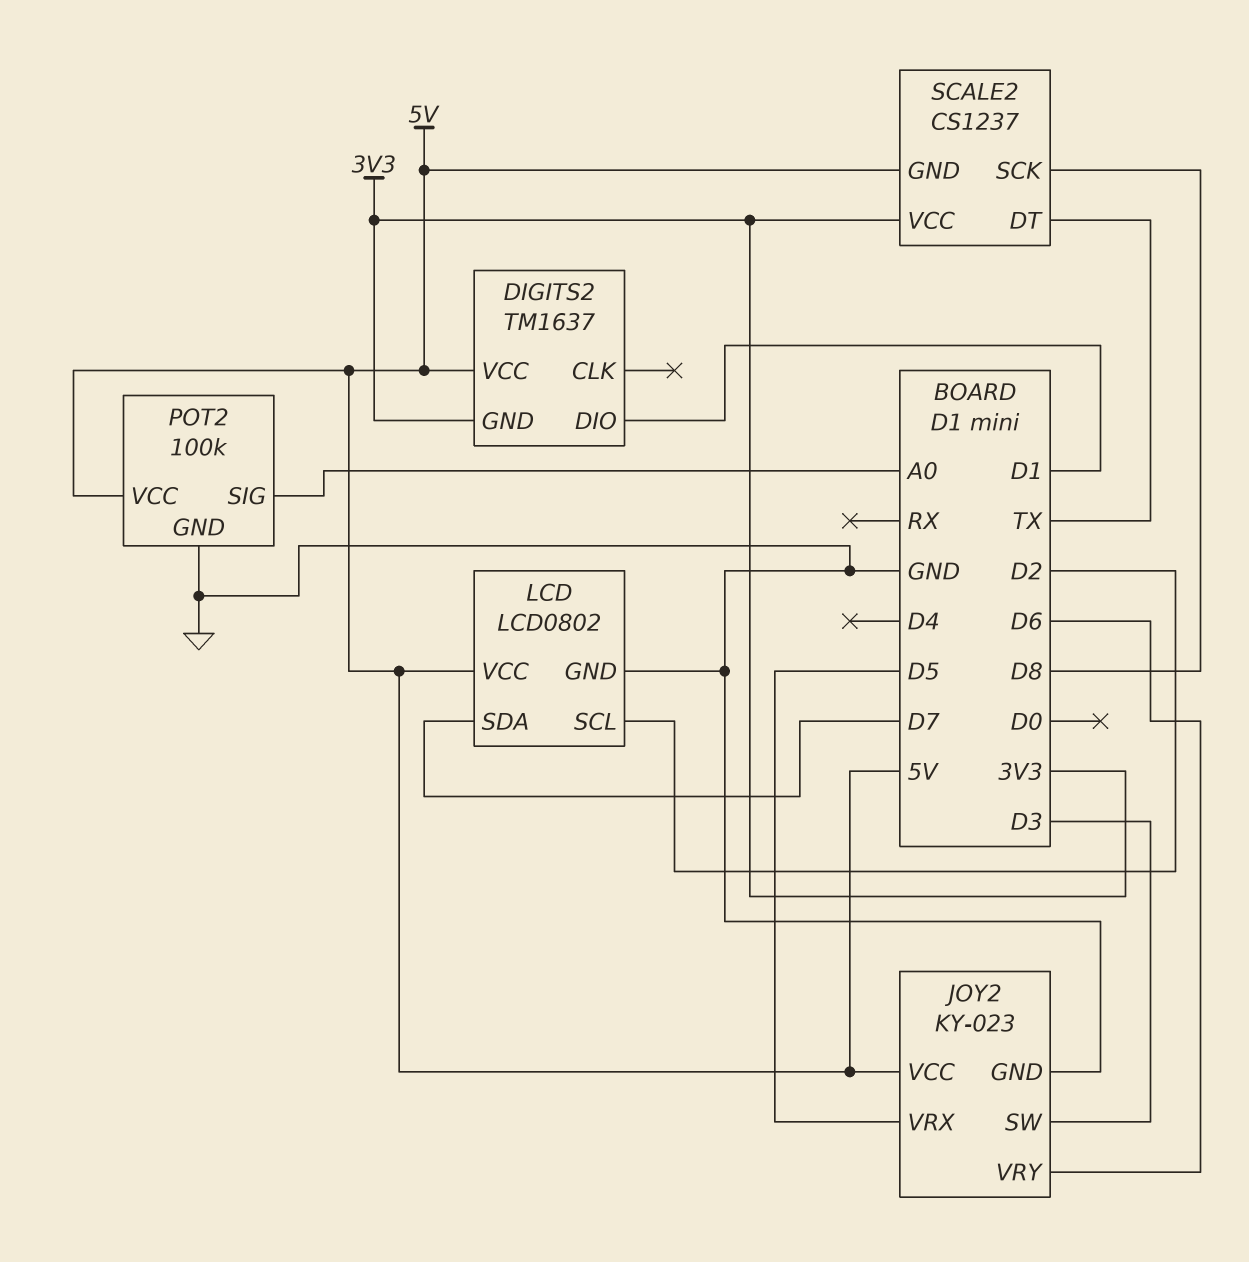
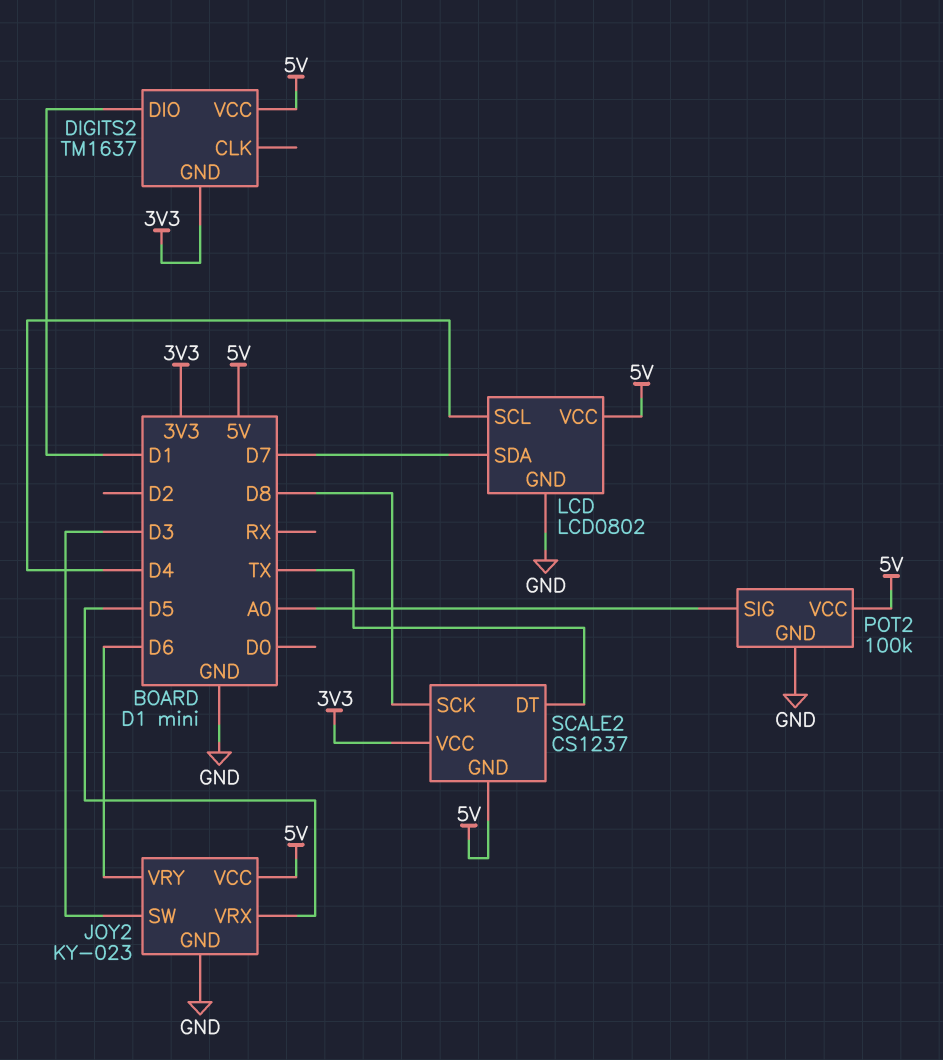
LCD pin SCL: D2 -> D4

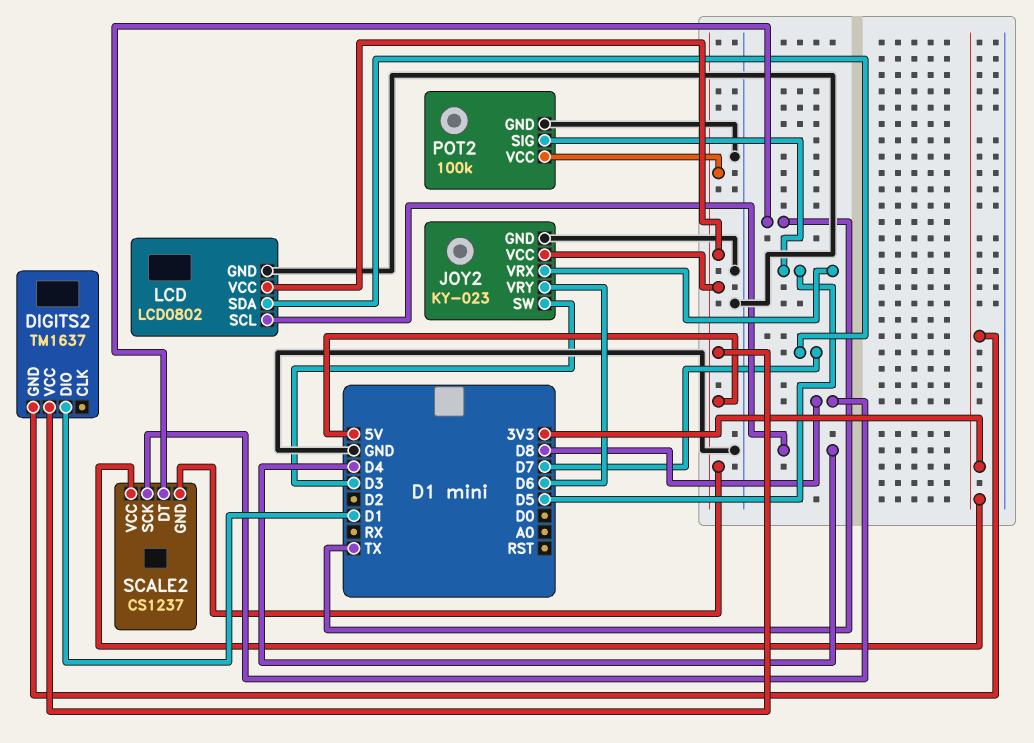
POT2 pin SIG: A0 -> D5

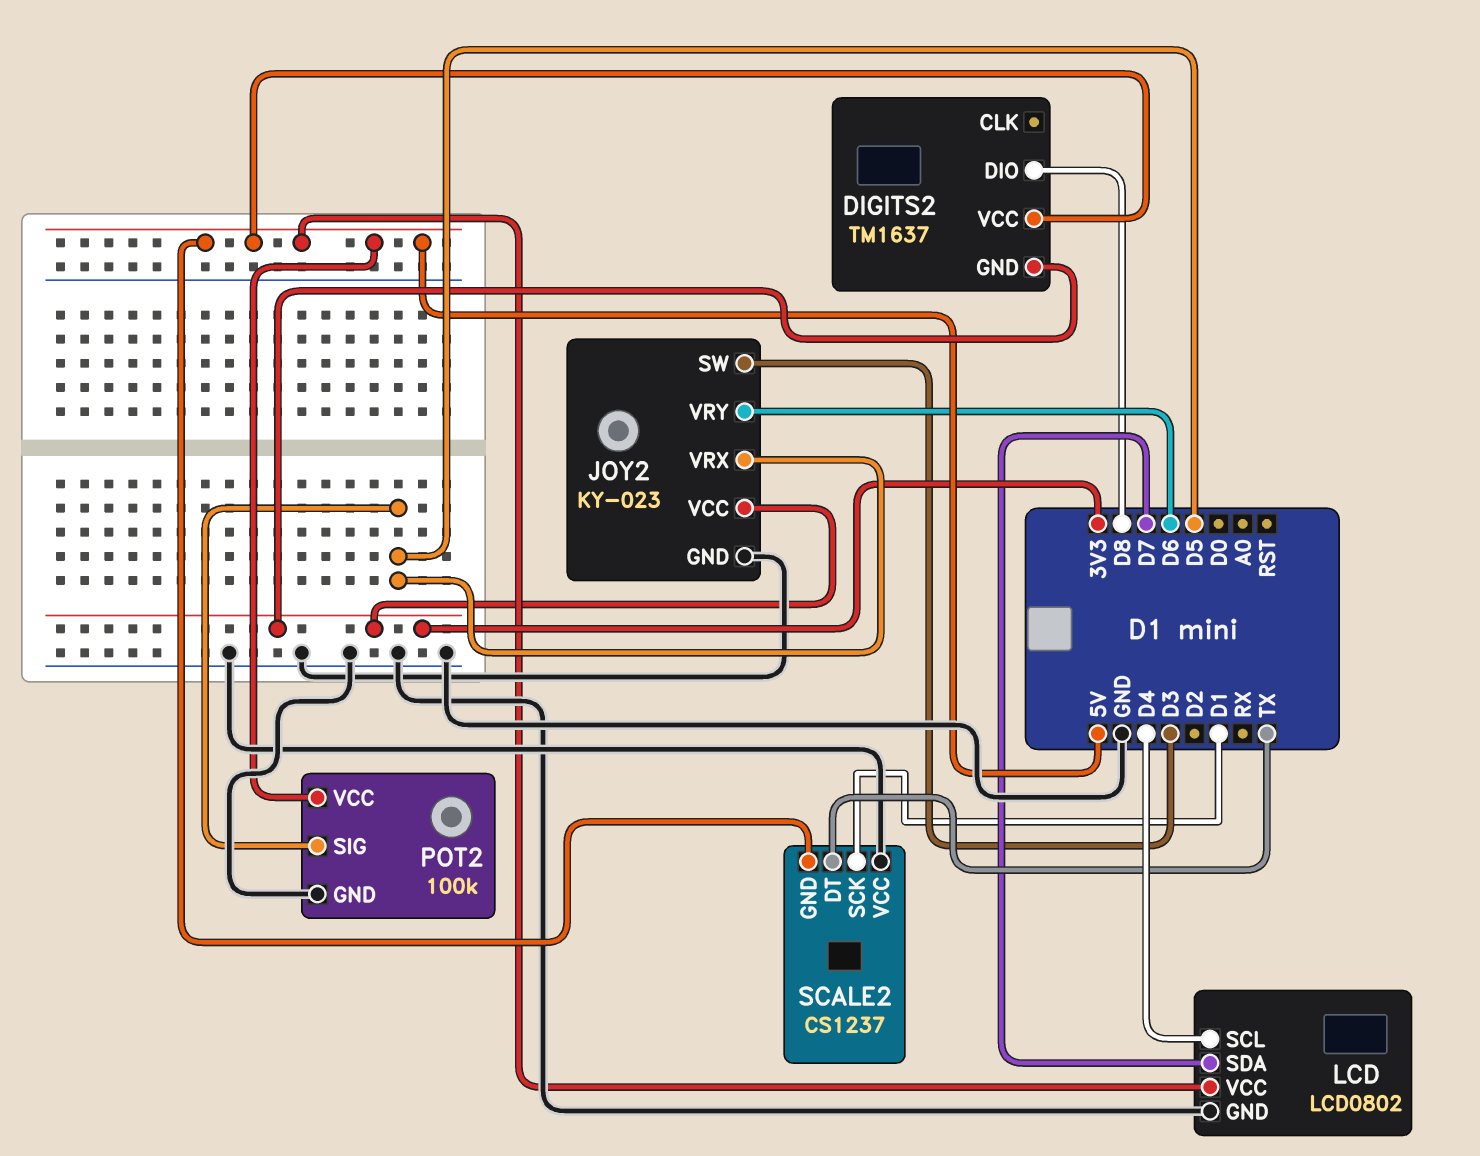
DIGITS2 pin DIO: D1 -> D8
JOY2 pin VCC: 5V -> 3V3
SCALE2 pin SCK: D8 -> D1
SCALE2 pin VCC: 3V3 -> GND

